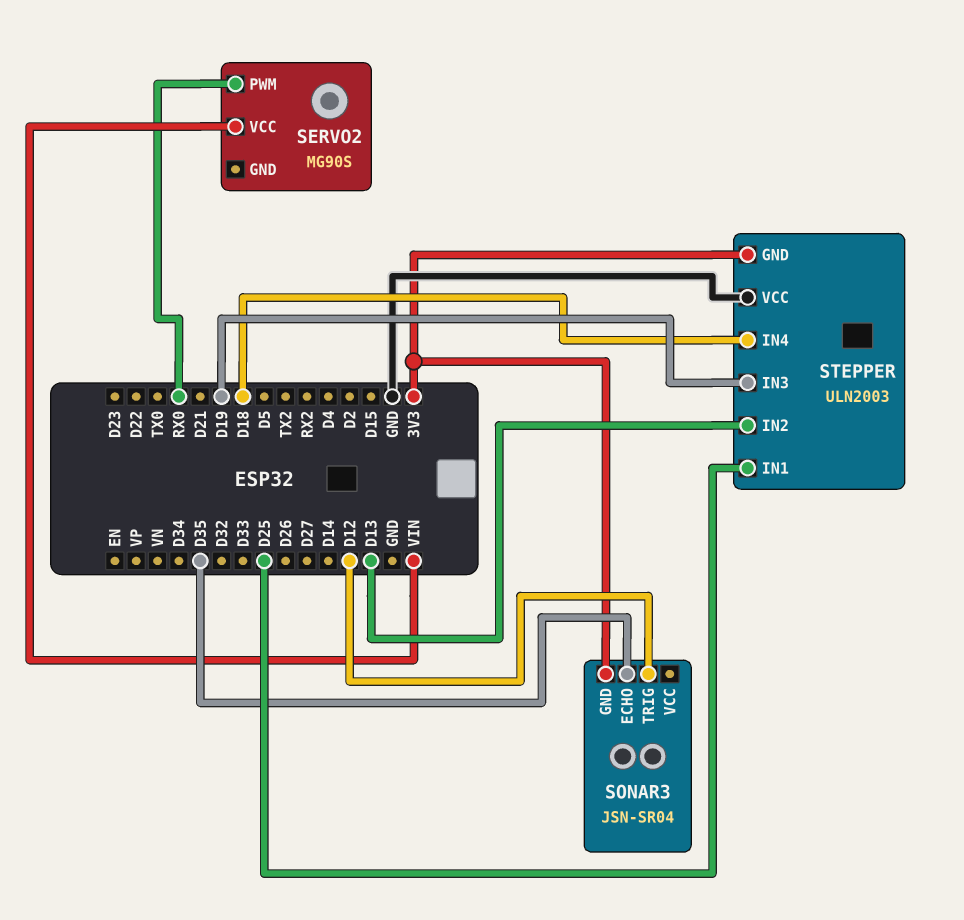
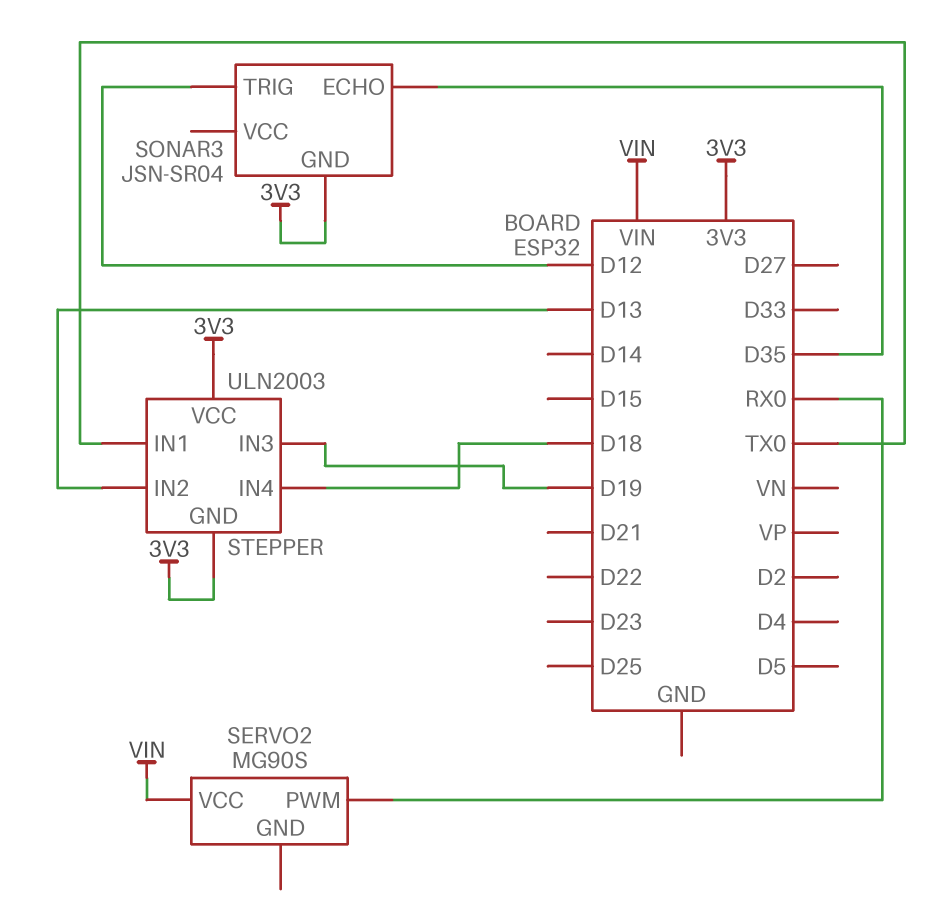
STEPPER pin IN1: D25 -> TX0
STEPPER pin VCC: GND -> 3V3

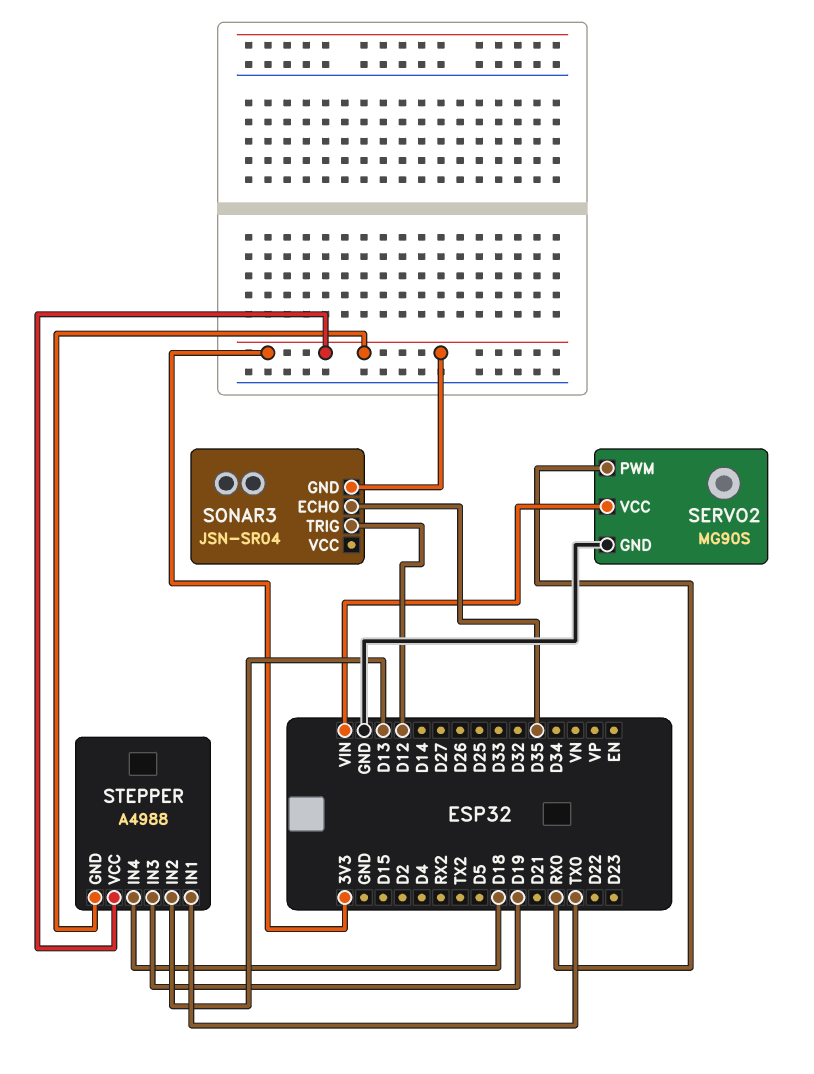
SERVO2 pin GND: none -> GND
STEPPER: ULN2003 -> A4988

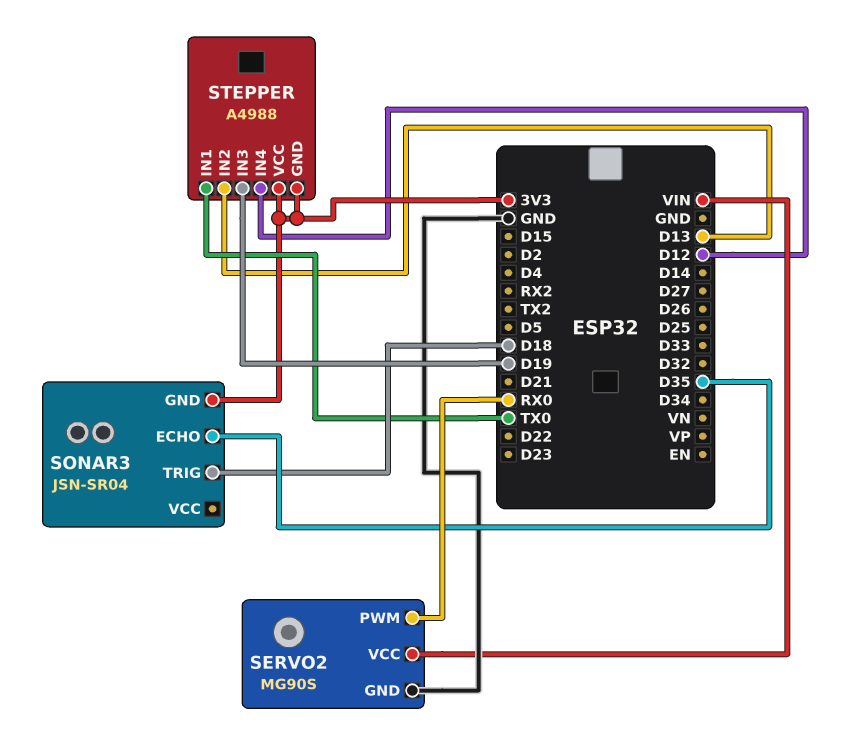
SONAR3 pin TRIG: D12 -> D18
STEPPER pin IN4: D18 -> D12

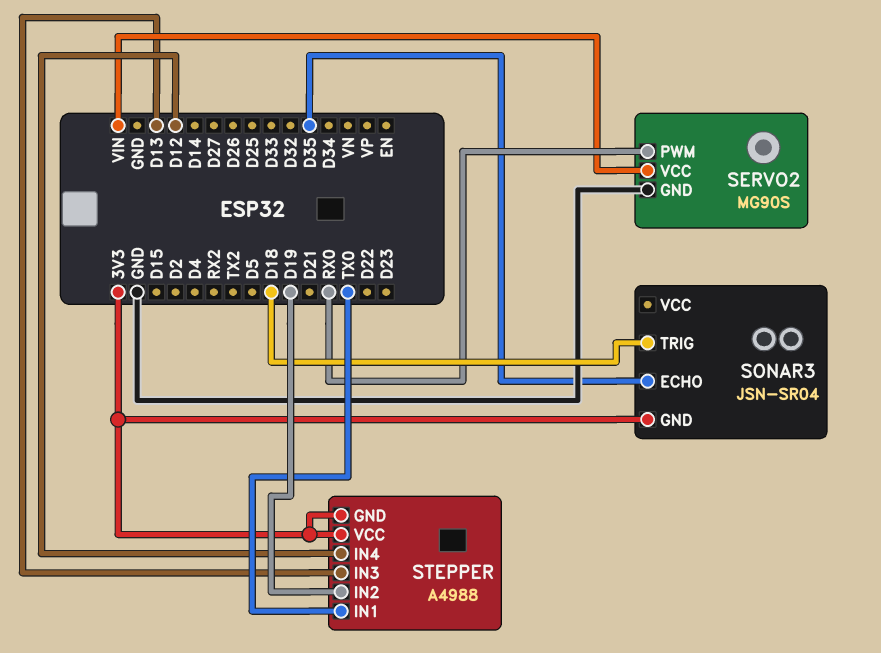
STEPPER pin IN2: D13 -> D19
STEPPER pin IN3: D19 -> D13

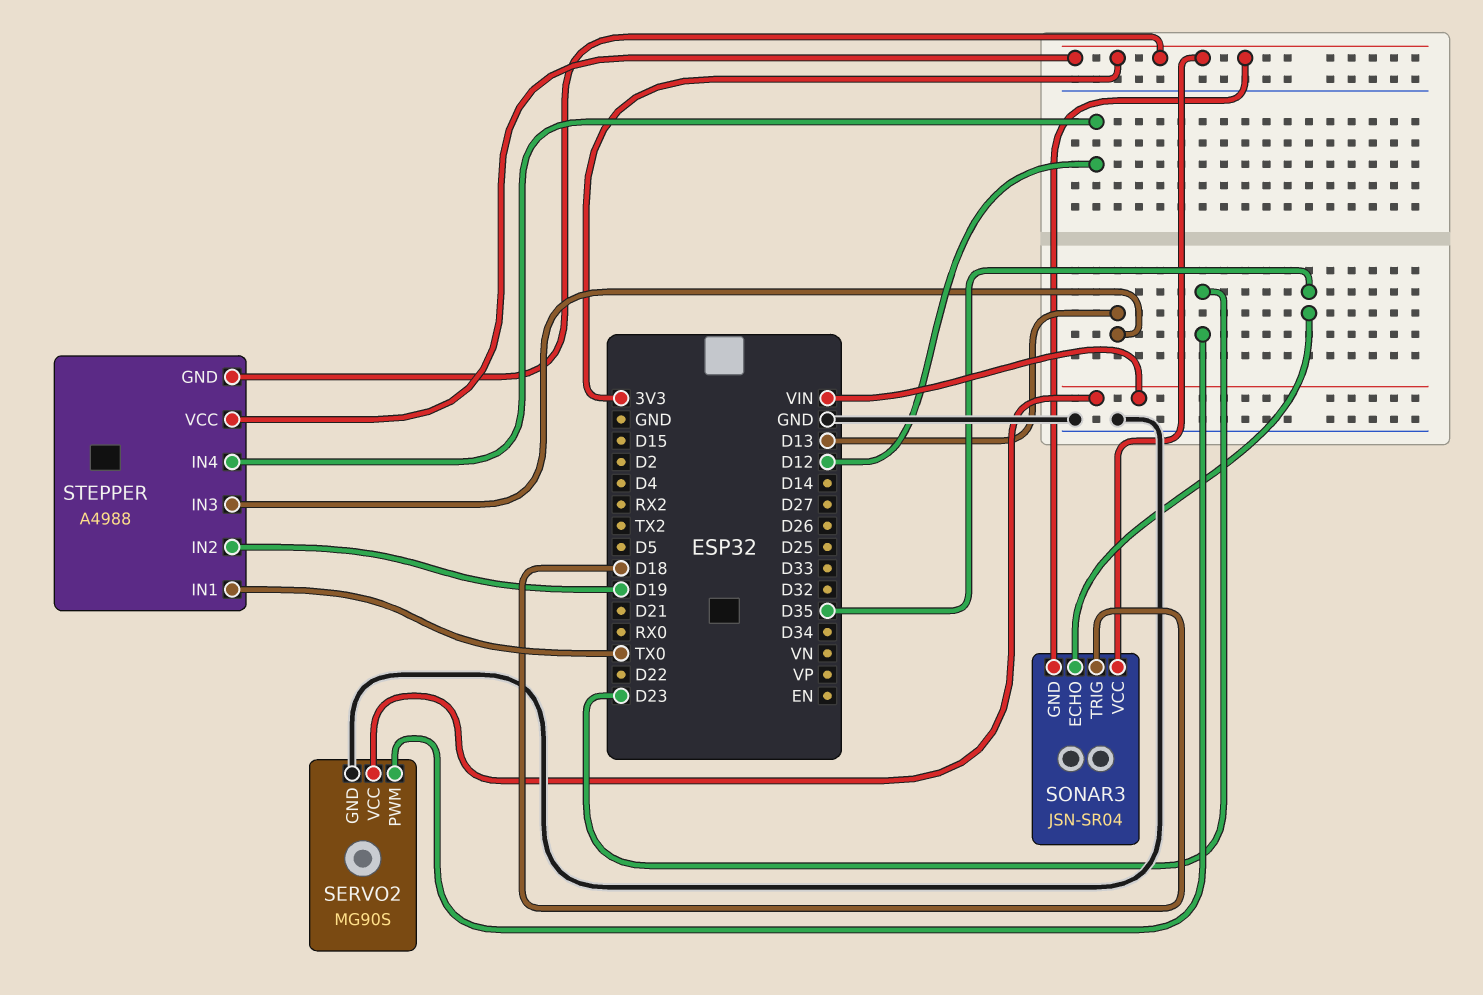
SERVO2 pin PWM: RX0 -> D23
SONAR3 pin VCC: none -> 3V3

